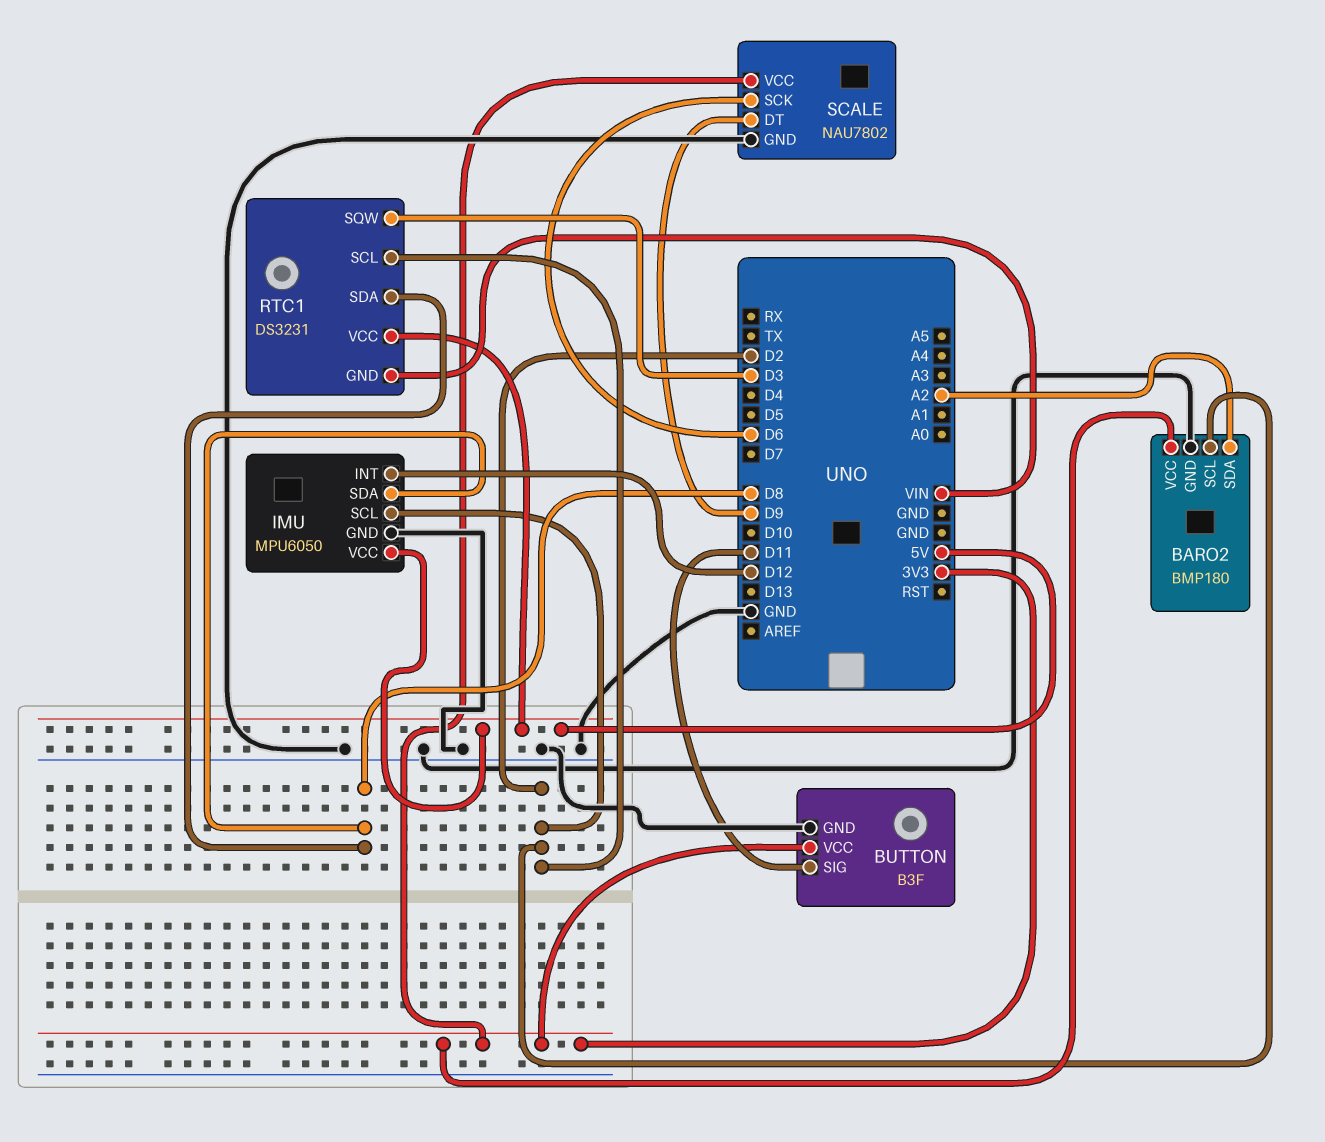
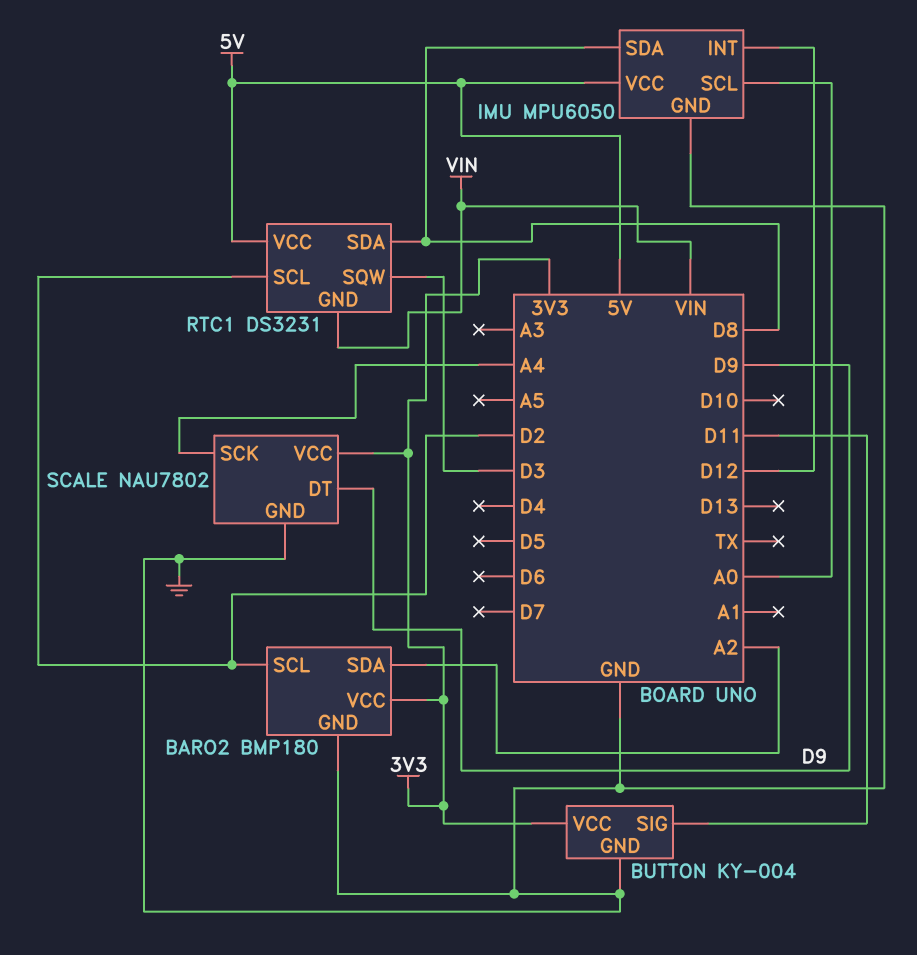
BUTTON: B3F -> KY-004
IMU pin SCL: D2 -> A0
SCALE pin SCK: D6 -> A4

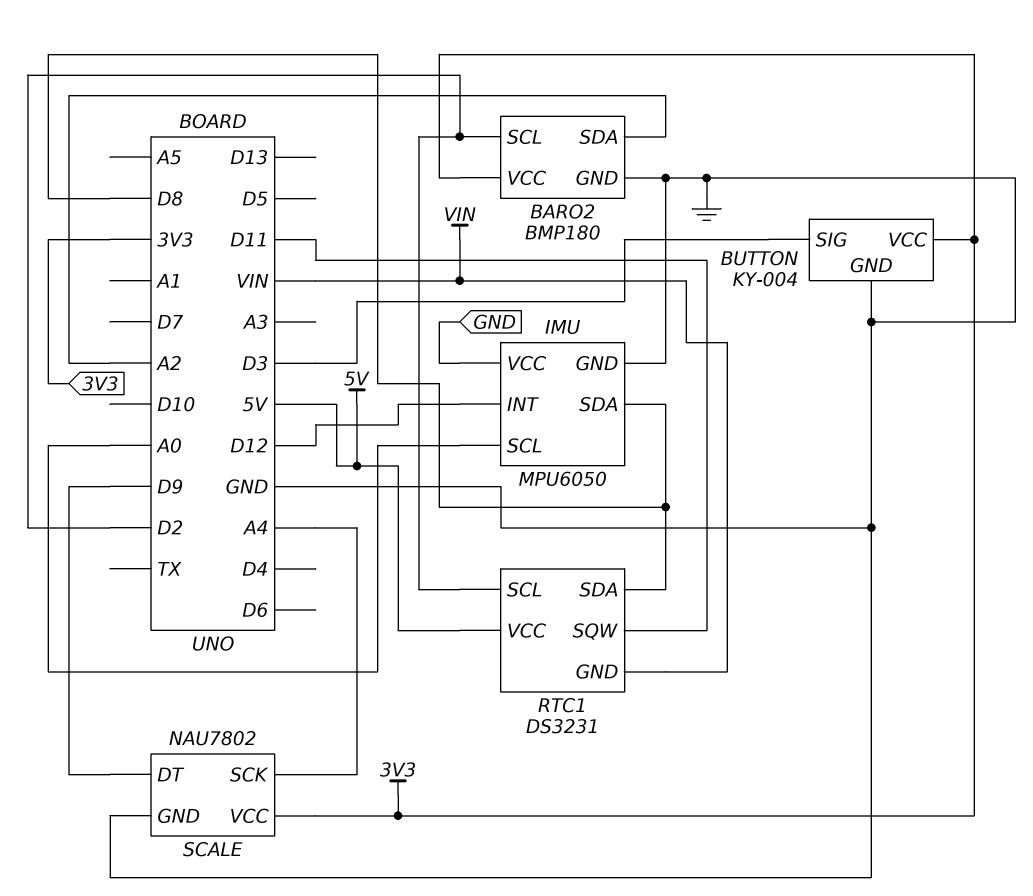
BUTTON pin SIG: D11 -> D3
IMU pin VCC: 5V -> GND
RTC1 pin SQW: D3 -> D11

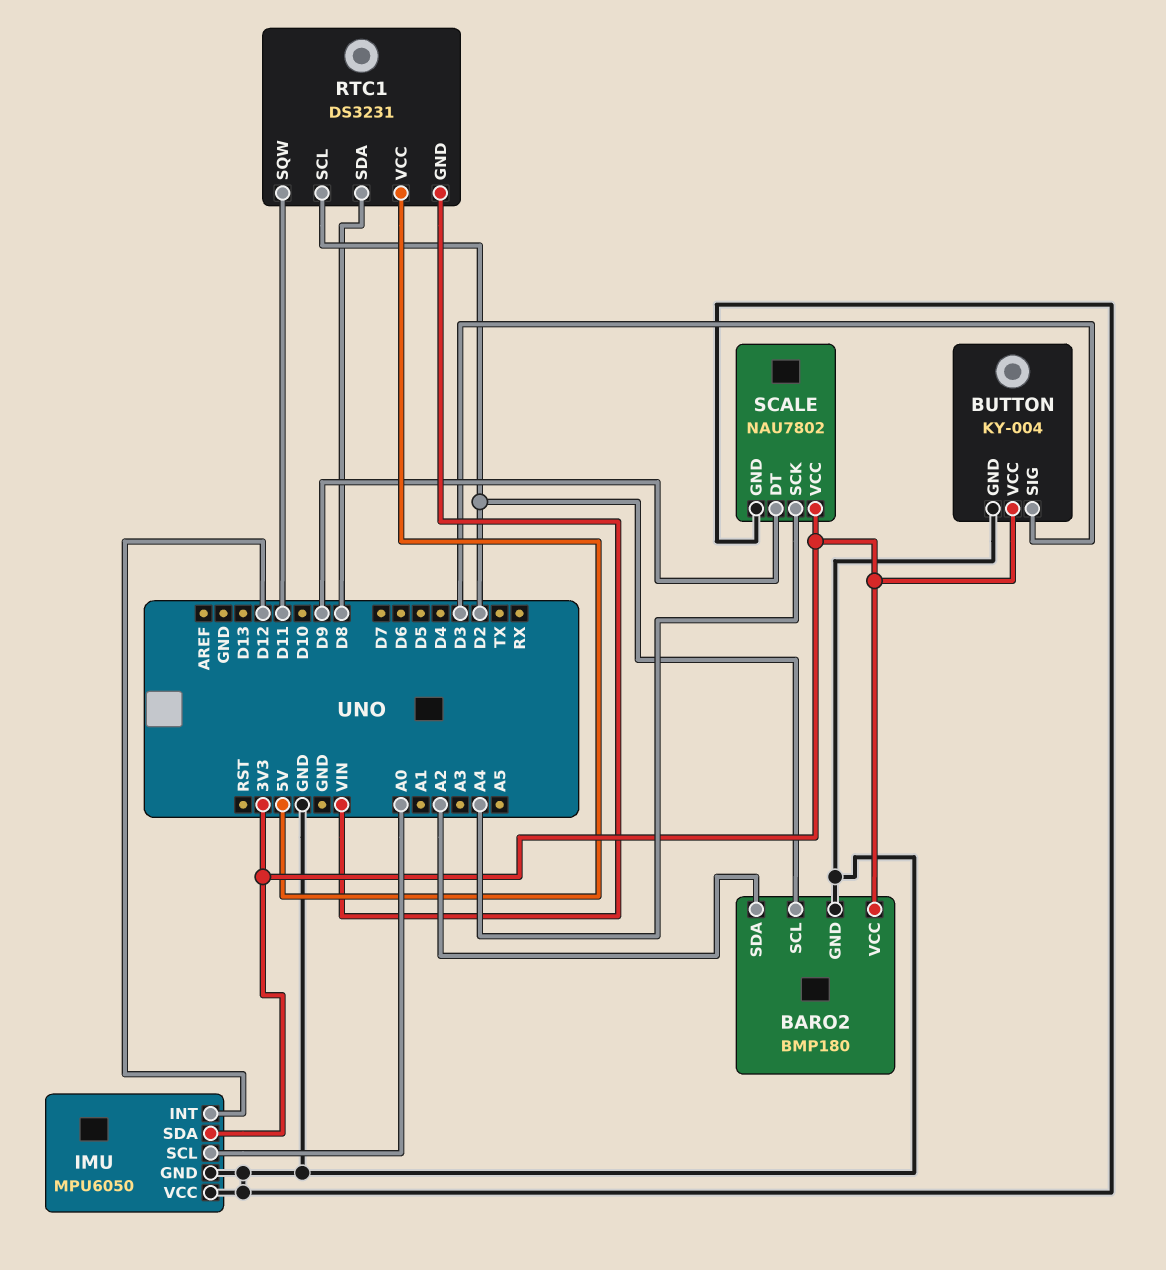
IMU pin SDA: D8 -> 3V3

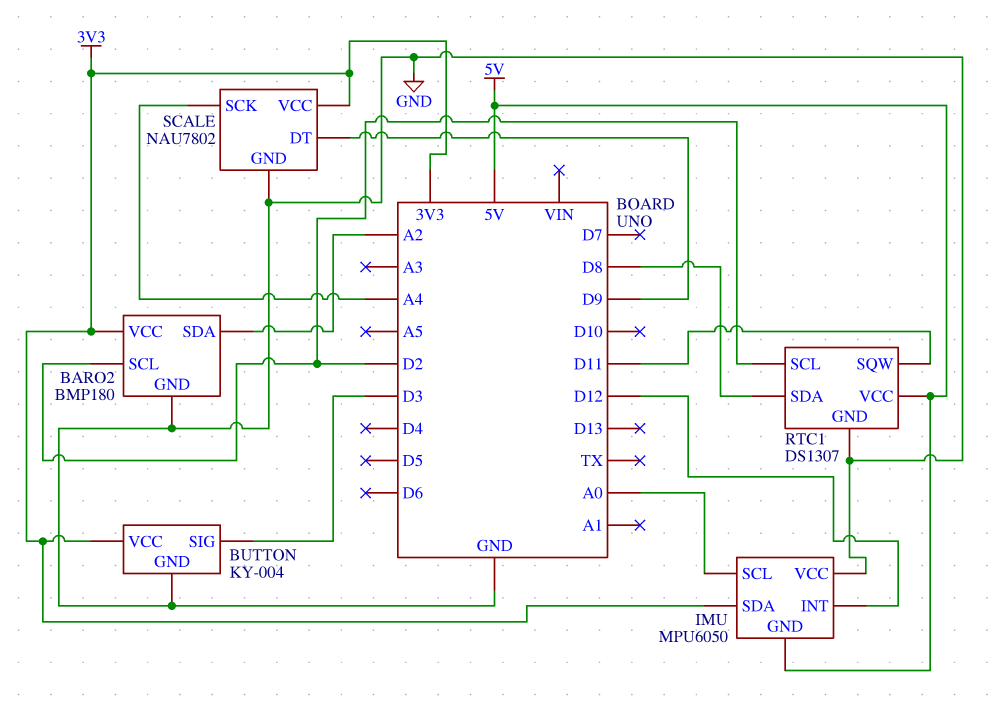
IMU pin GND: GND -> 5V
RTC1: DS3231 -> DS1307
RTC1 pin GND: VIN -> GND

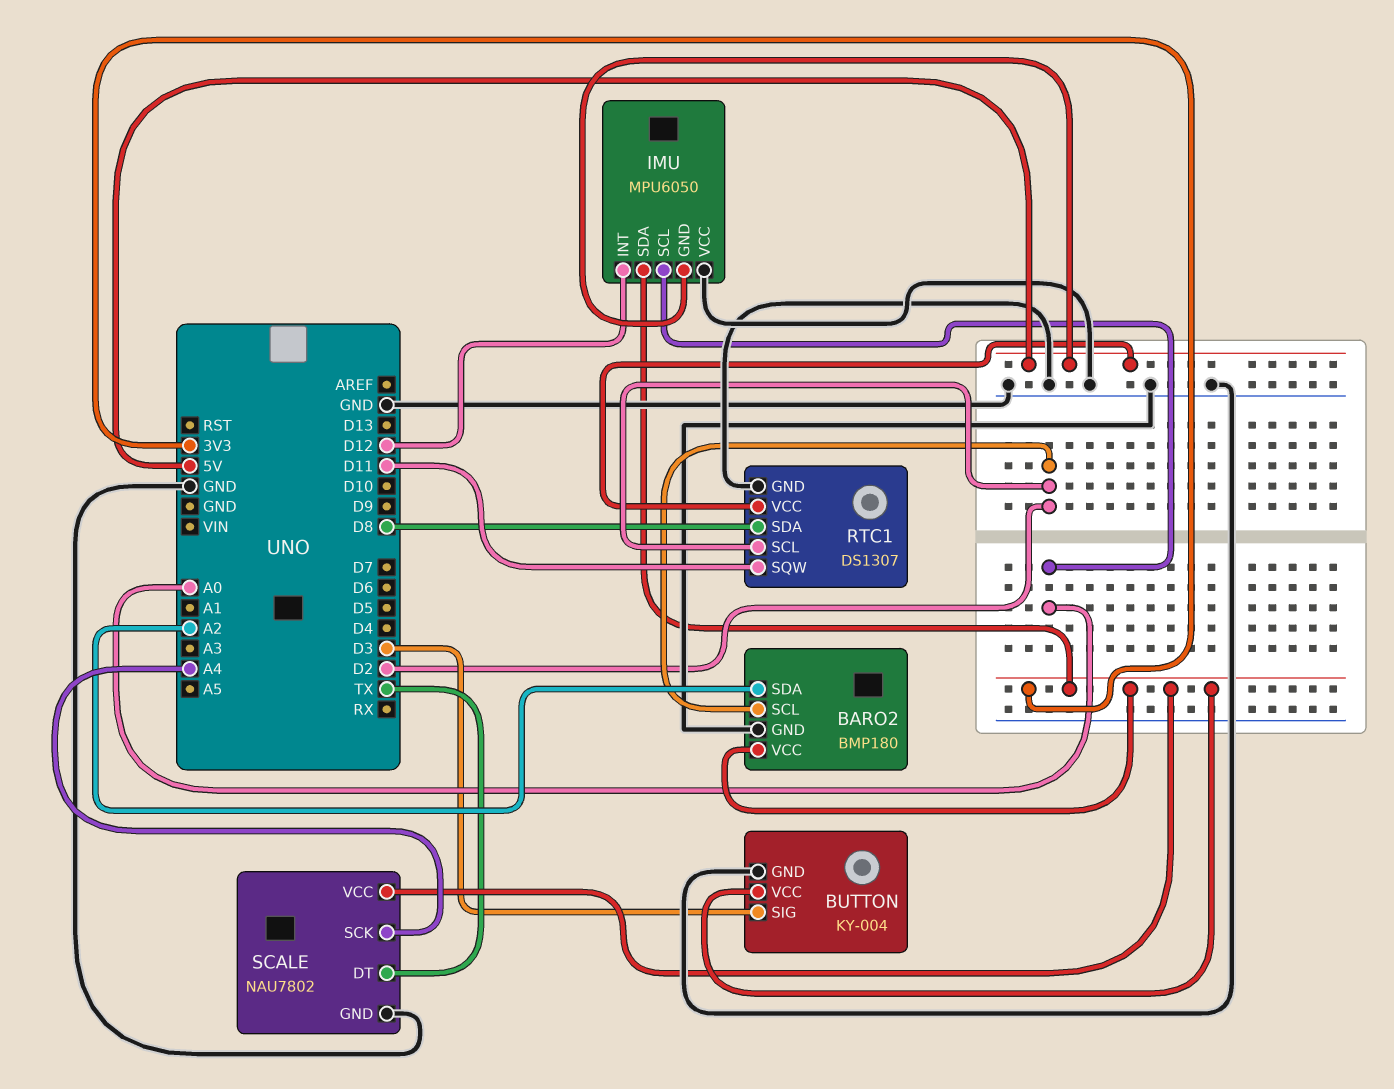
SCALE pin DT: D9 -> TX

